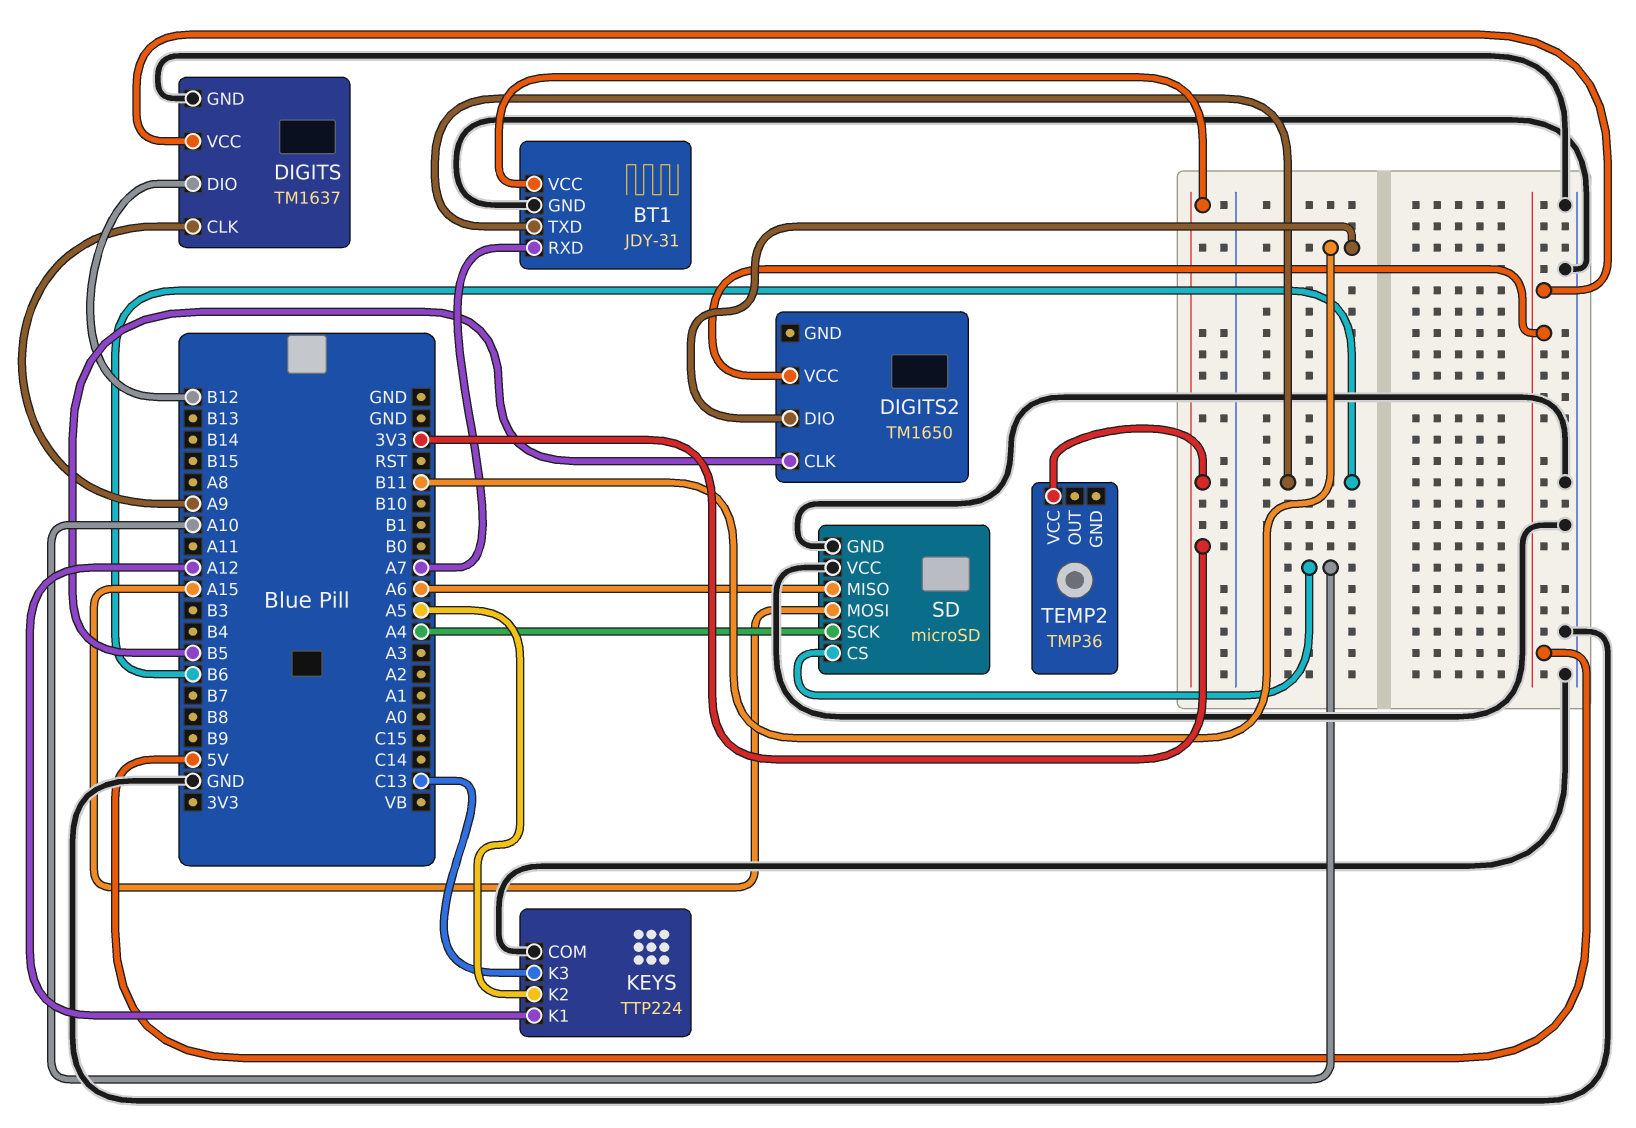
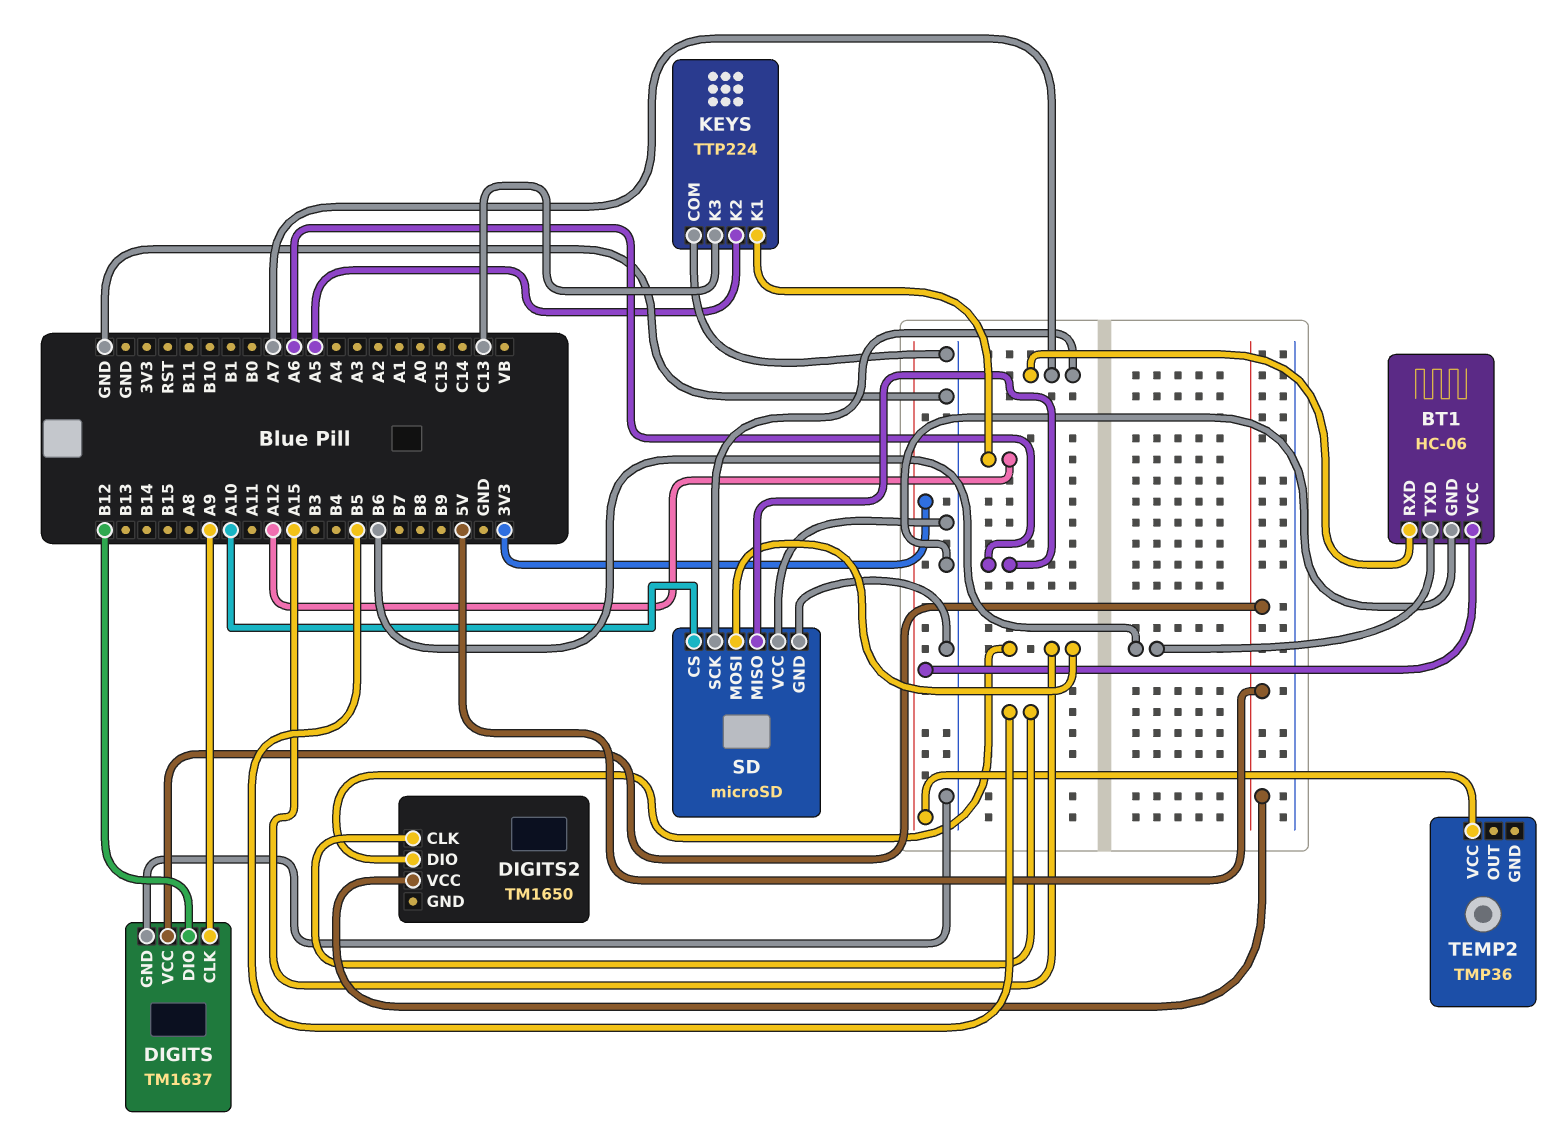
BT1: JDY-31 -> HC-06
DIGITS2 pin DIO: B11 -> A15
SD pin SCK: A4 -> A7

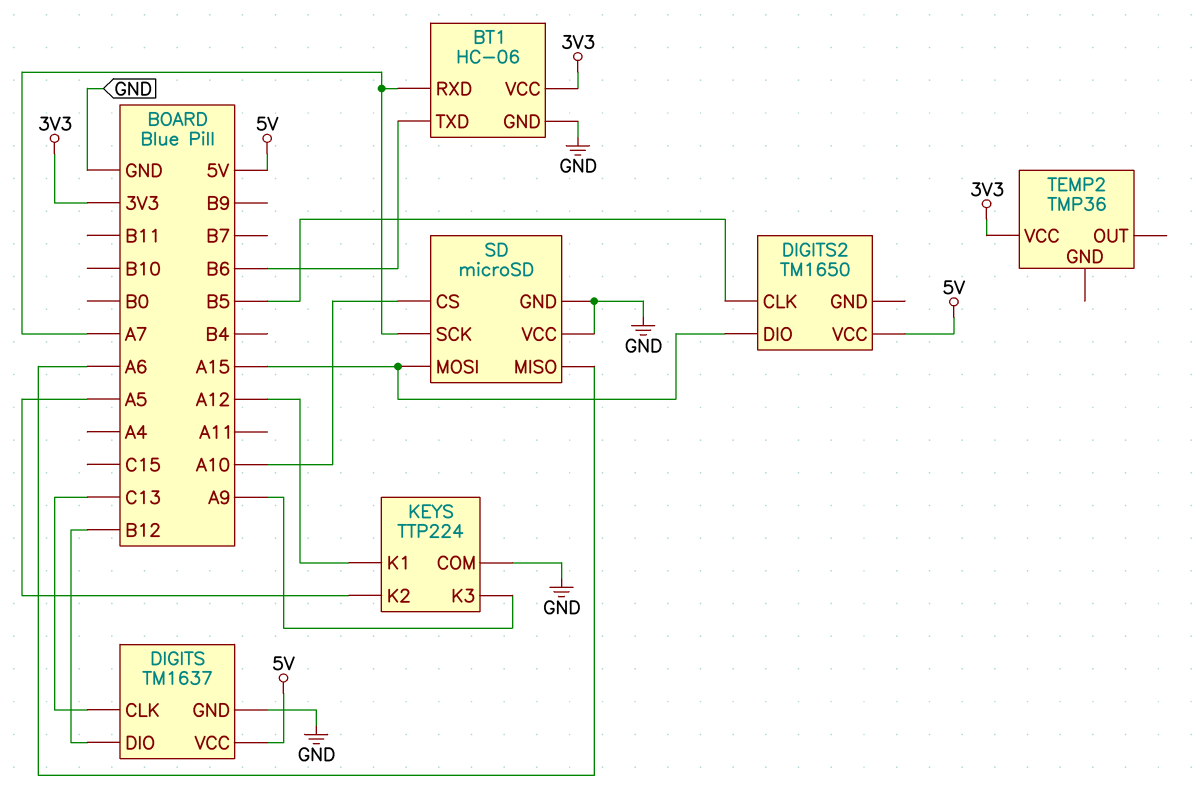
DIGITS pin CLK: A9 -> C13
KEYS pin K3: C13 -> A9

